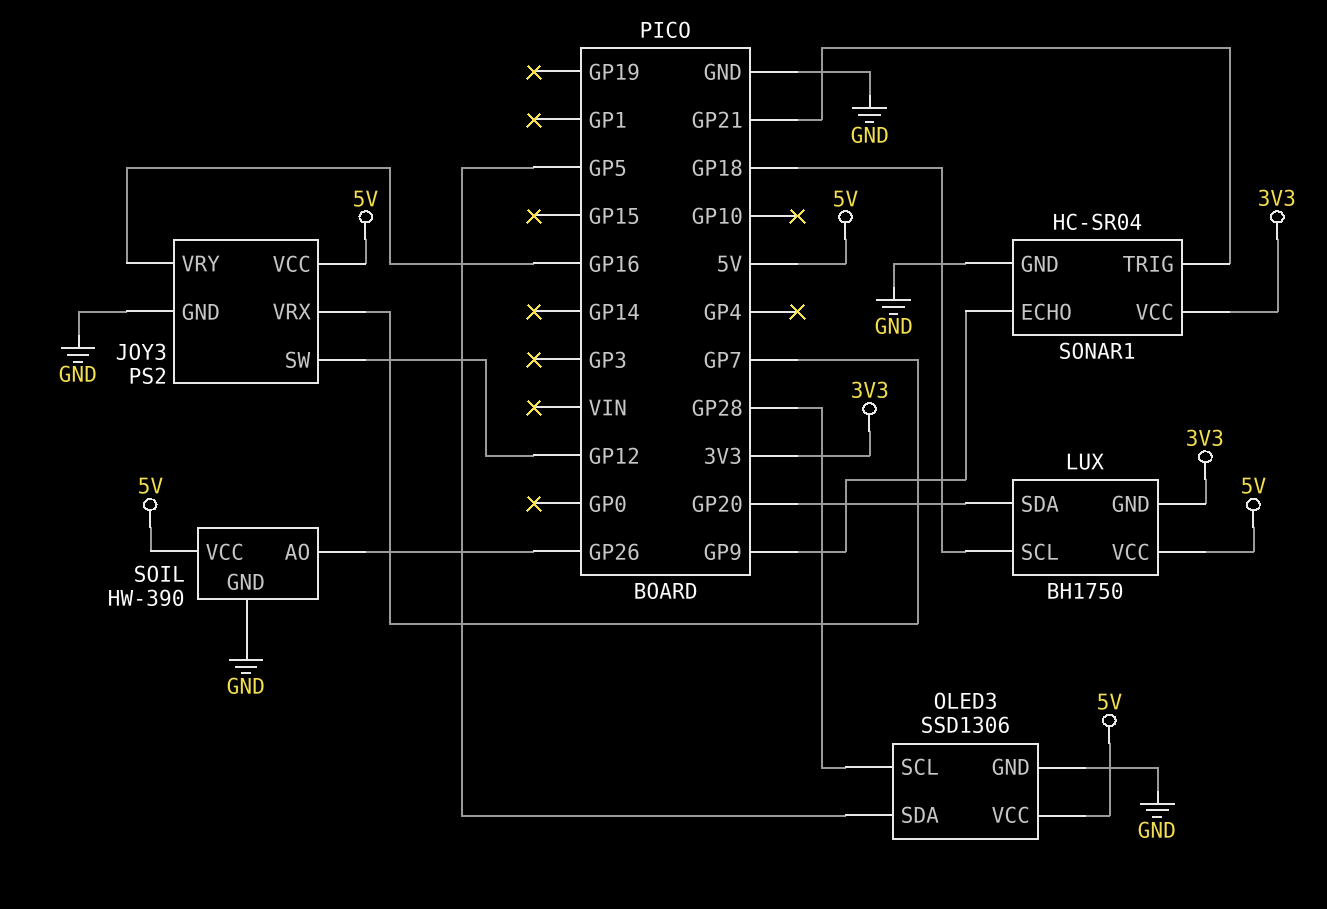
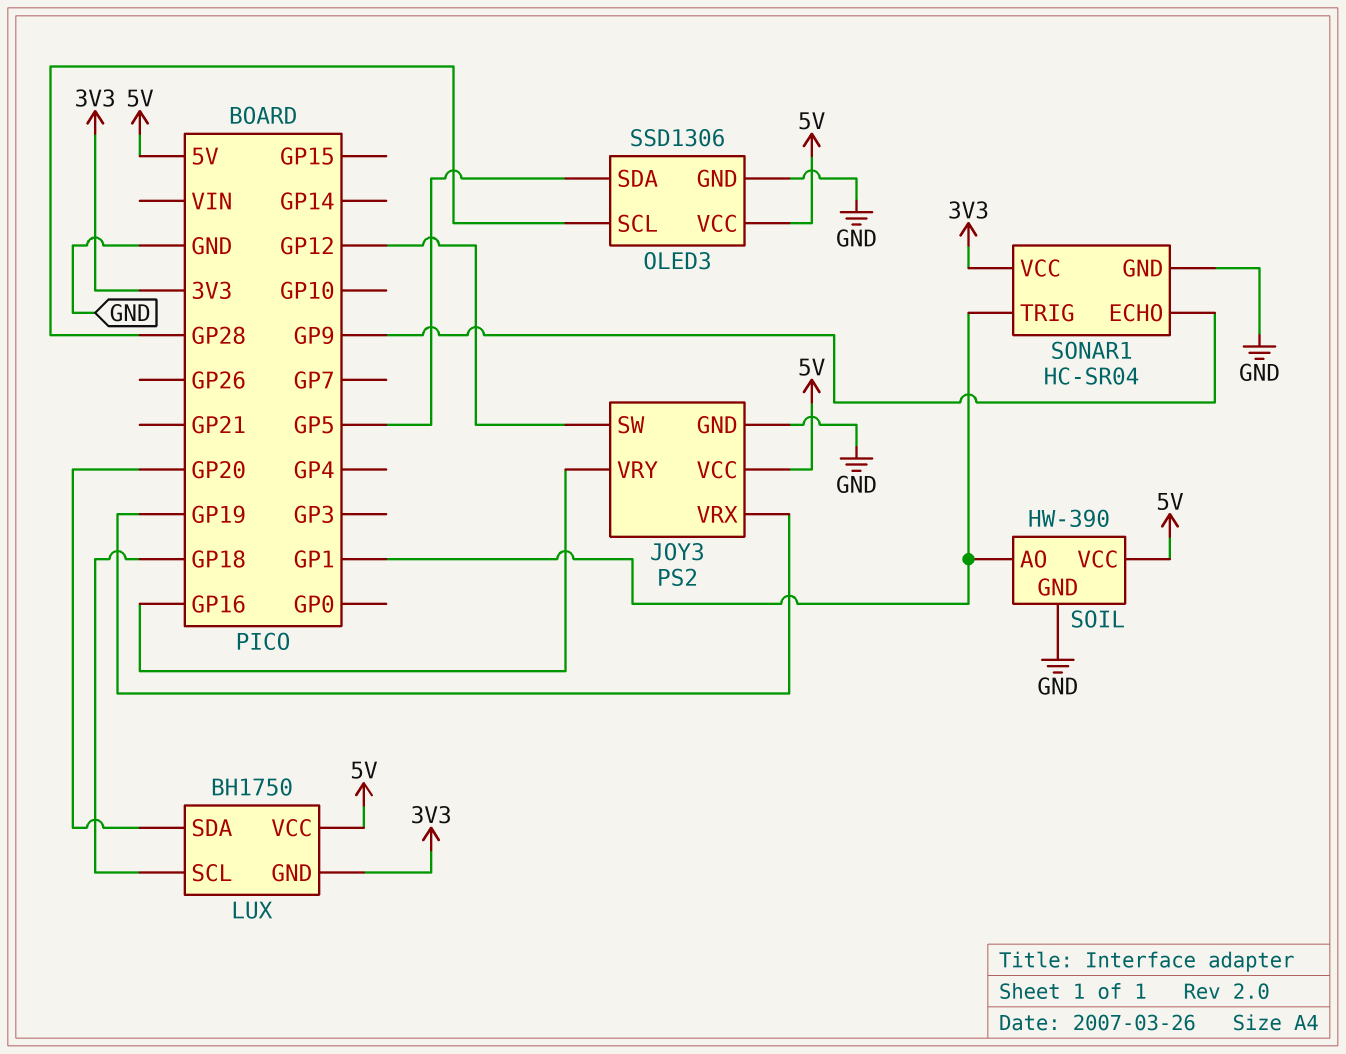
JOY3 pin VRX: GP7 -> GP19
SOIL pin AO: GP26 -> GP1
SONAR1 pin TRIG: GP21 -> GP1

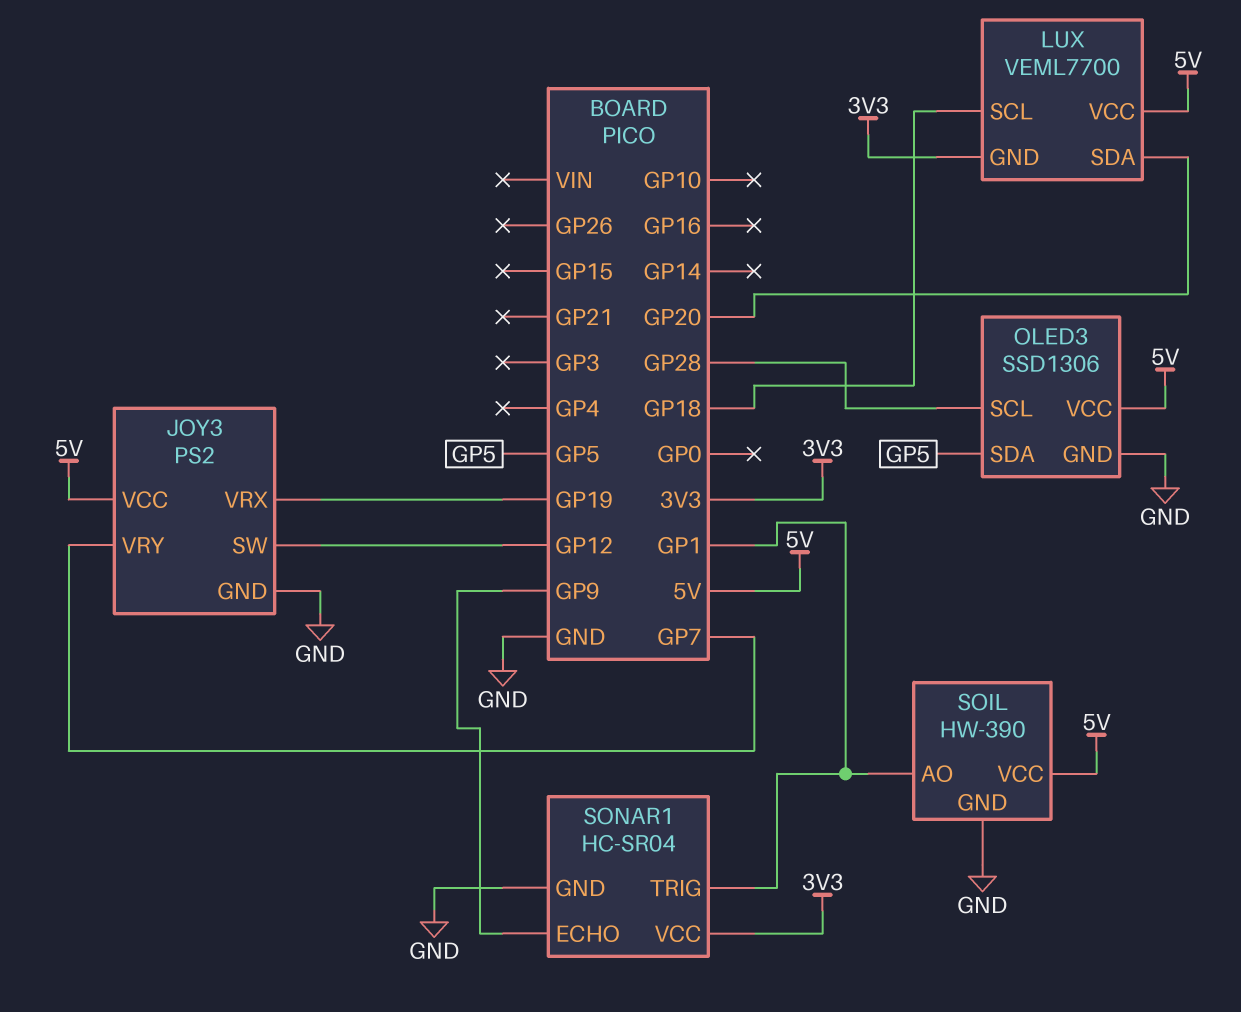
JOY3 pin VRY: GP16 -> GP7
LUX: BH1750 -> VEML7700

